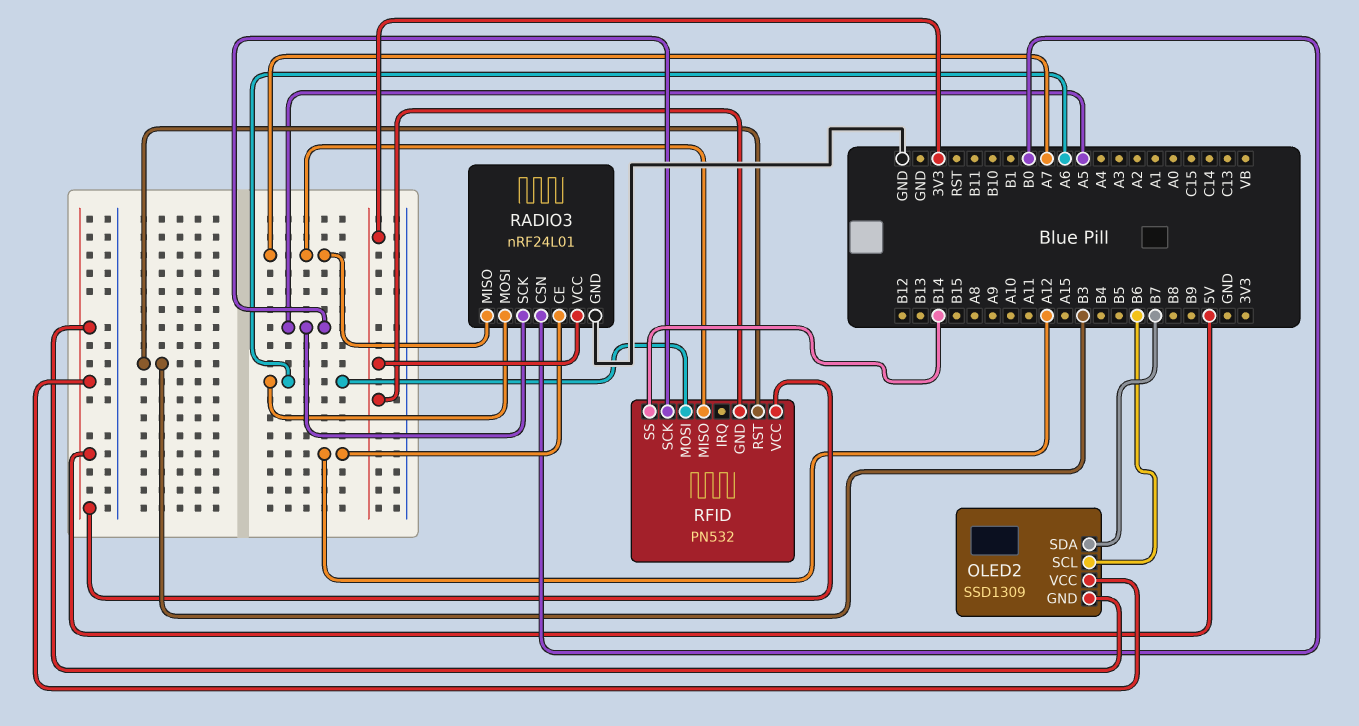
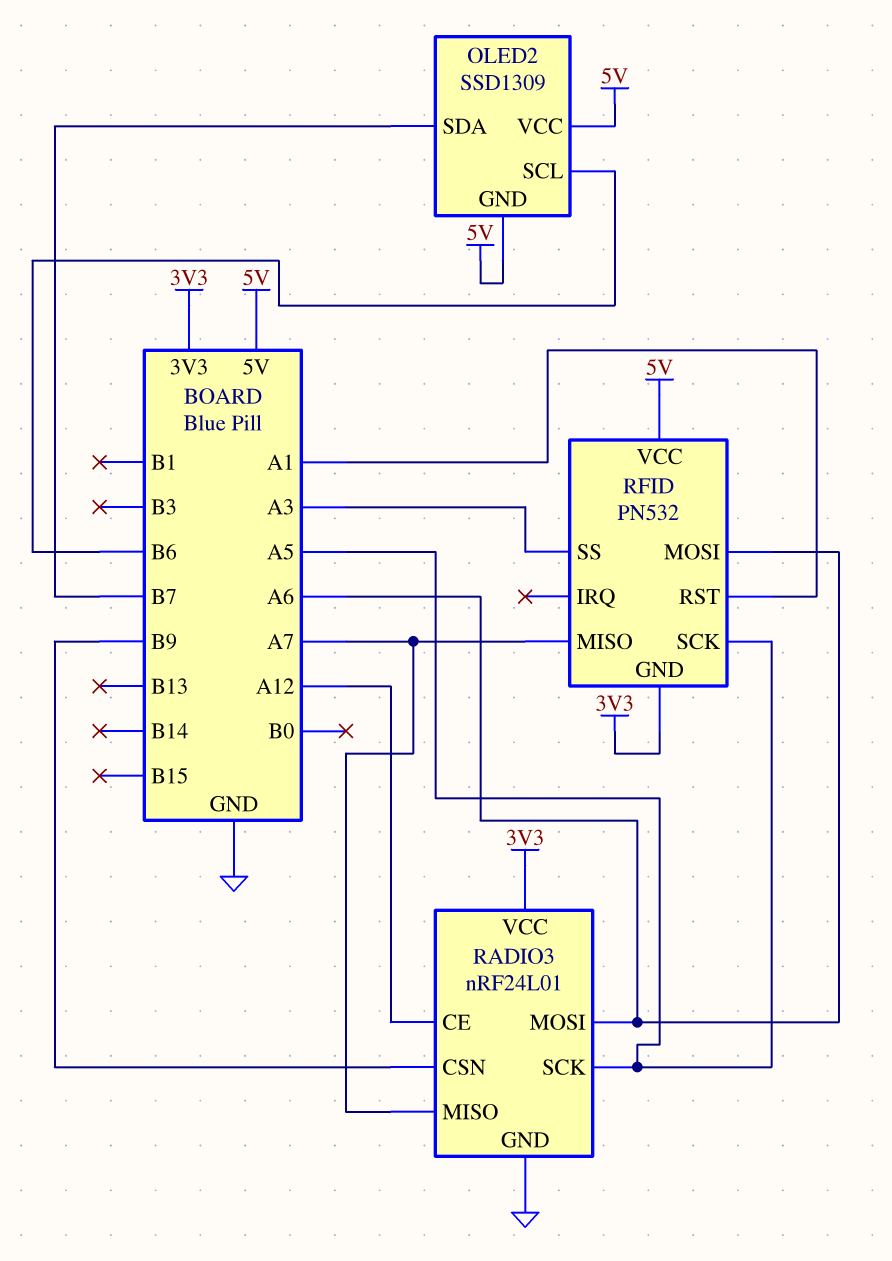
RADIO3 pin CSN: B0 -> B9
RFID pin RST: B3 -> A1
RFID pin SS: B14 -> A3

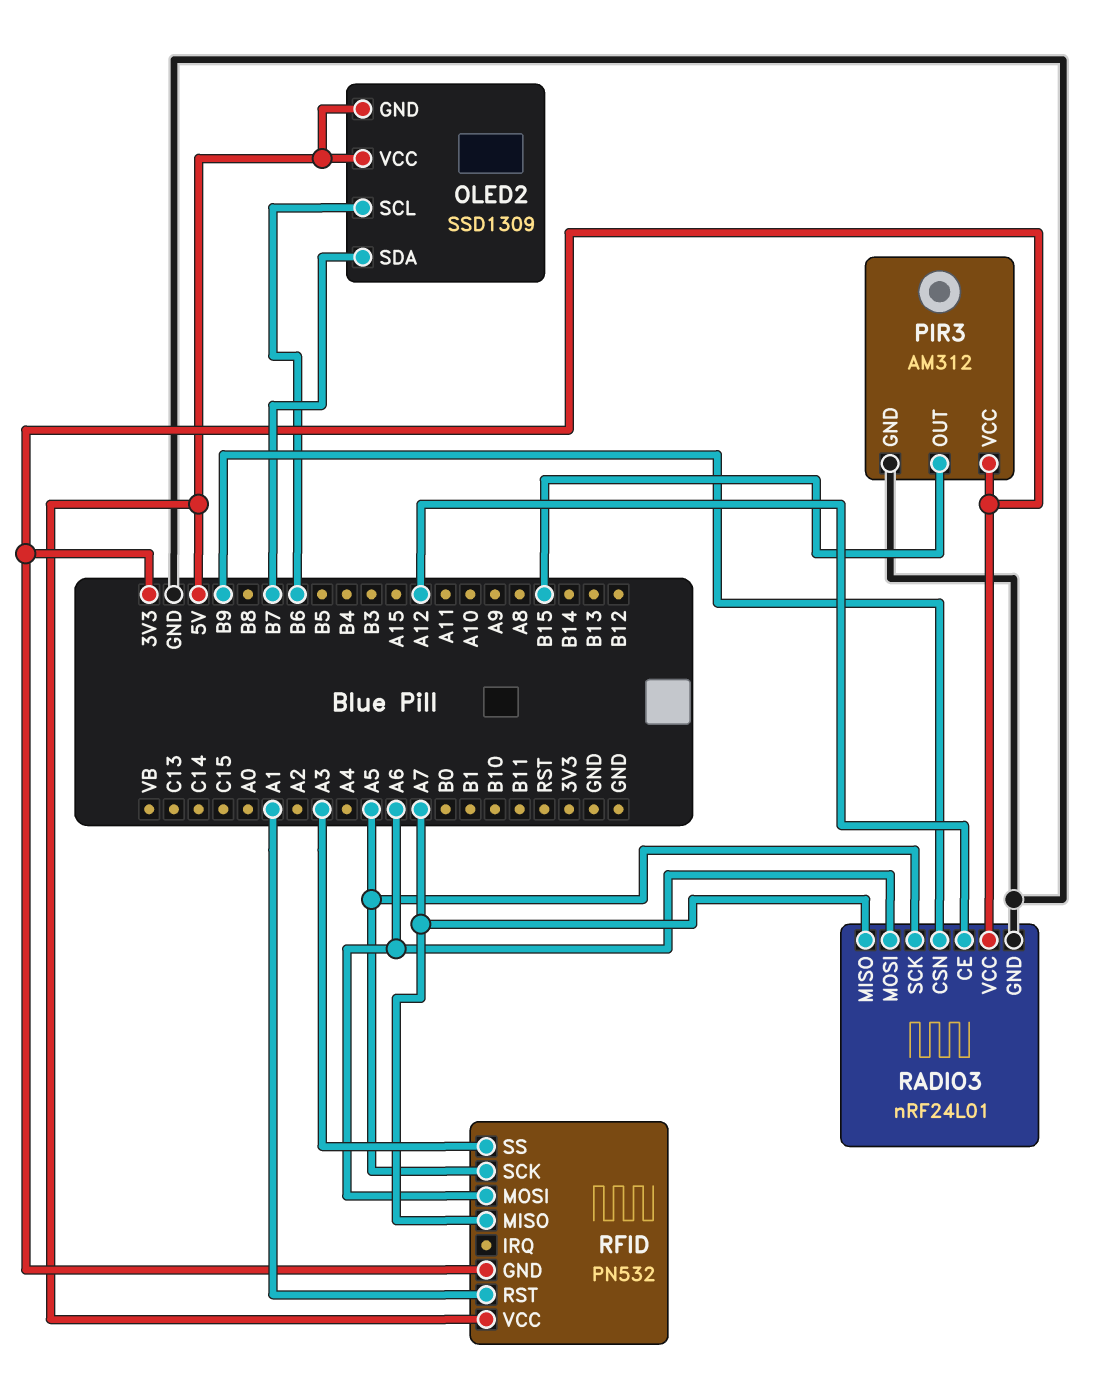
PIR3: none -> AM312
PIR3 pin GND: none -> GND
PIR3 pin OUT: none -> B15
PIR3 pin VCC: none -> 3V3

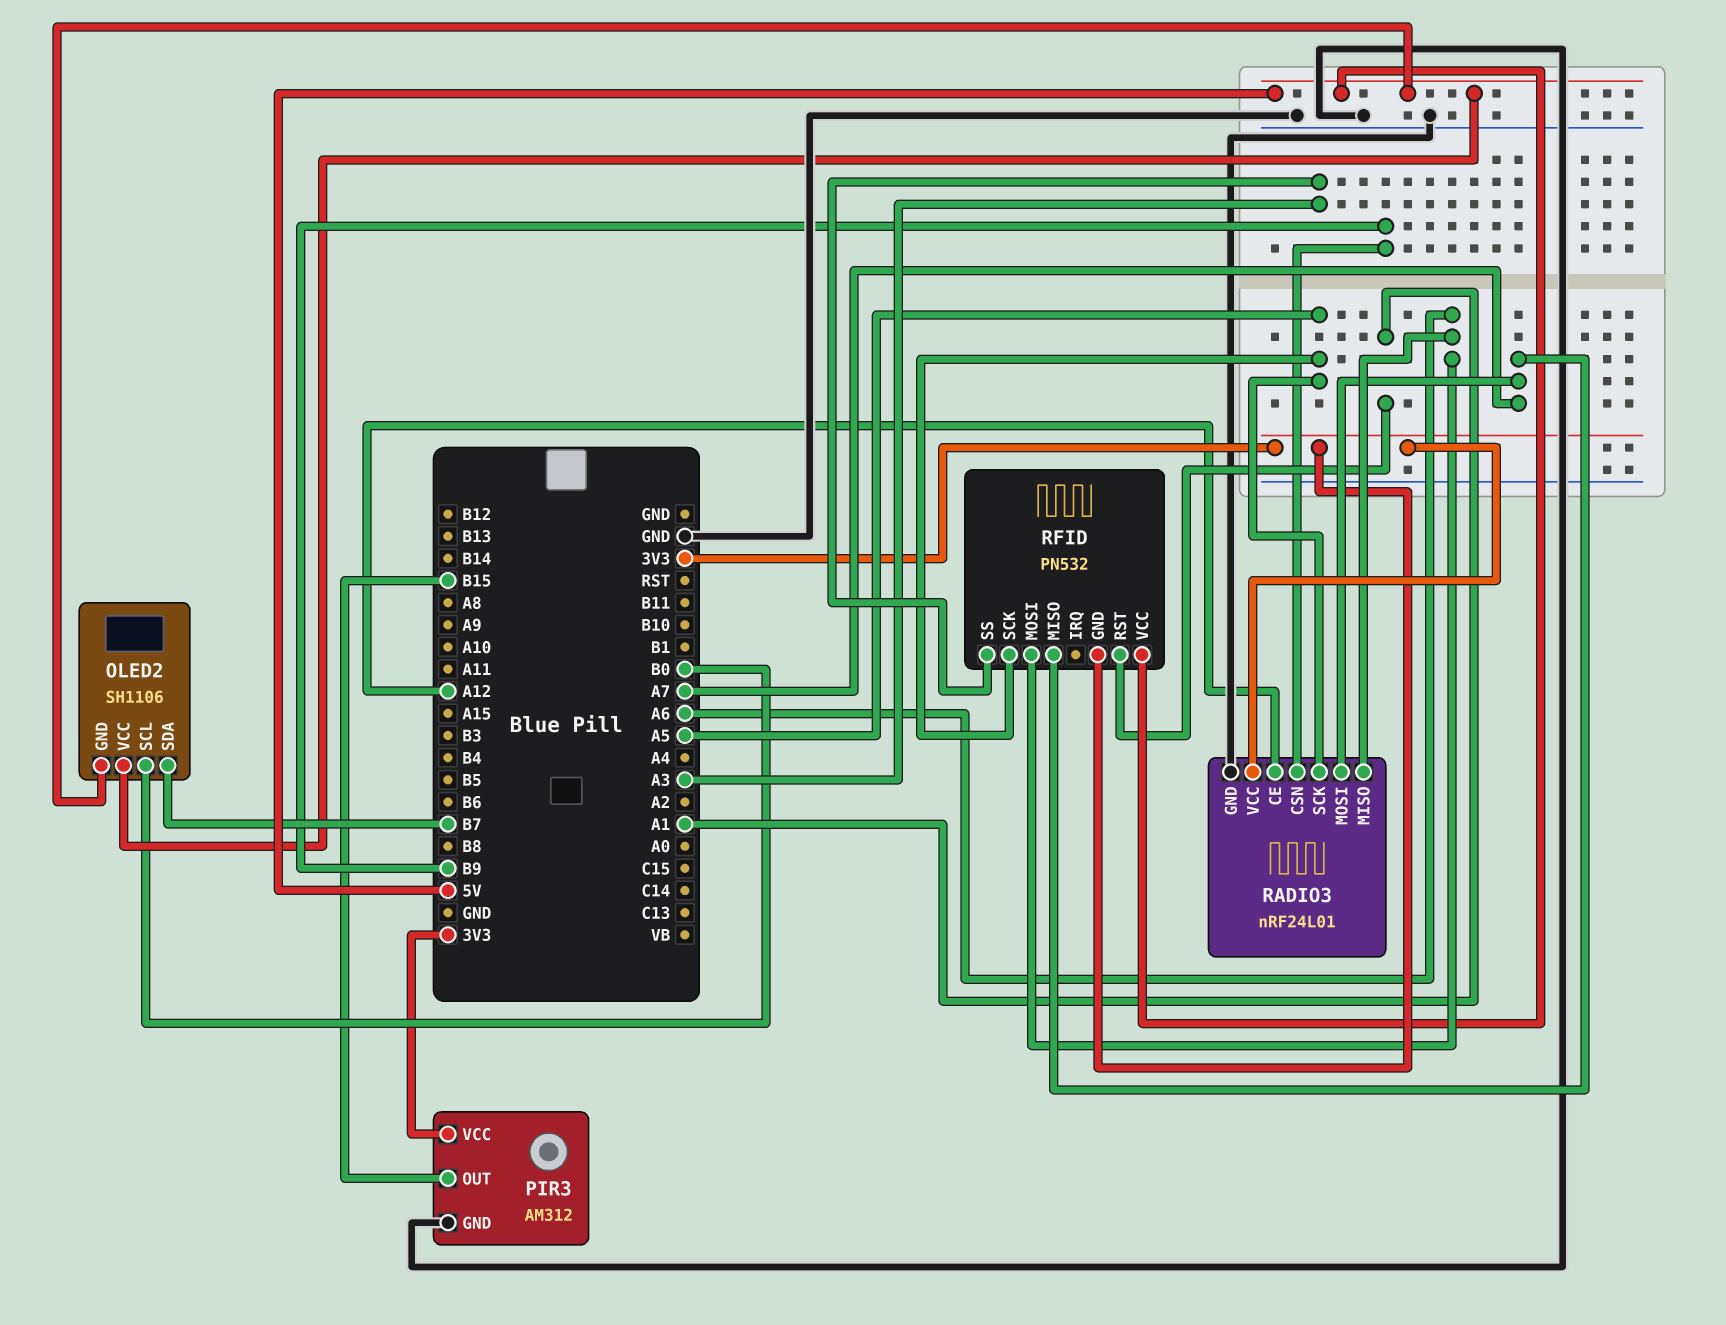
OLED2: SSD1309 -> SH1106
OLED2 pin SCL: B6 -> B0
RADIO3 pin MISO: A7 -> A6
RADIO3 pin MOSI: A6 -> A7

